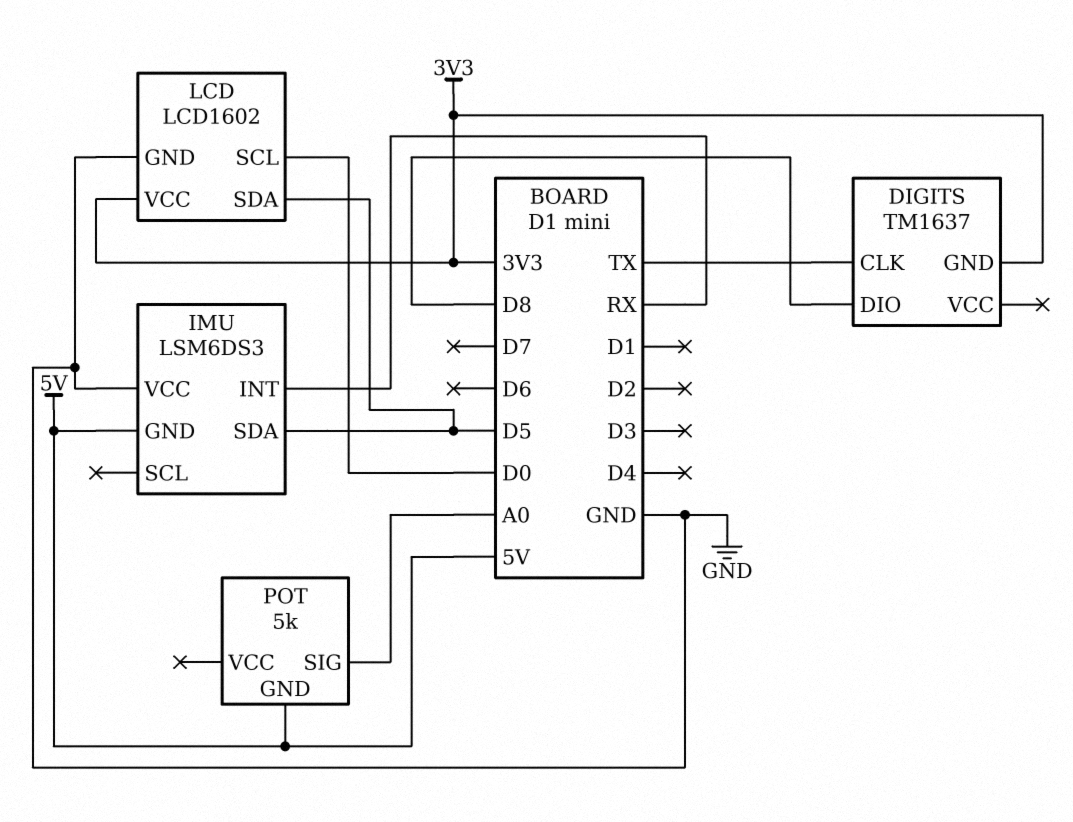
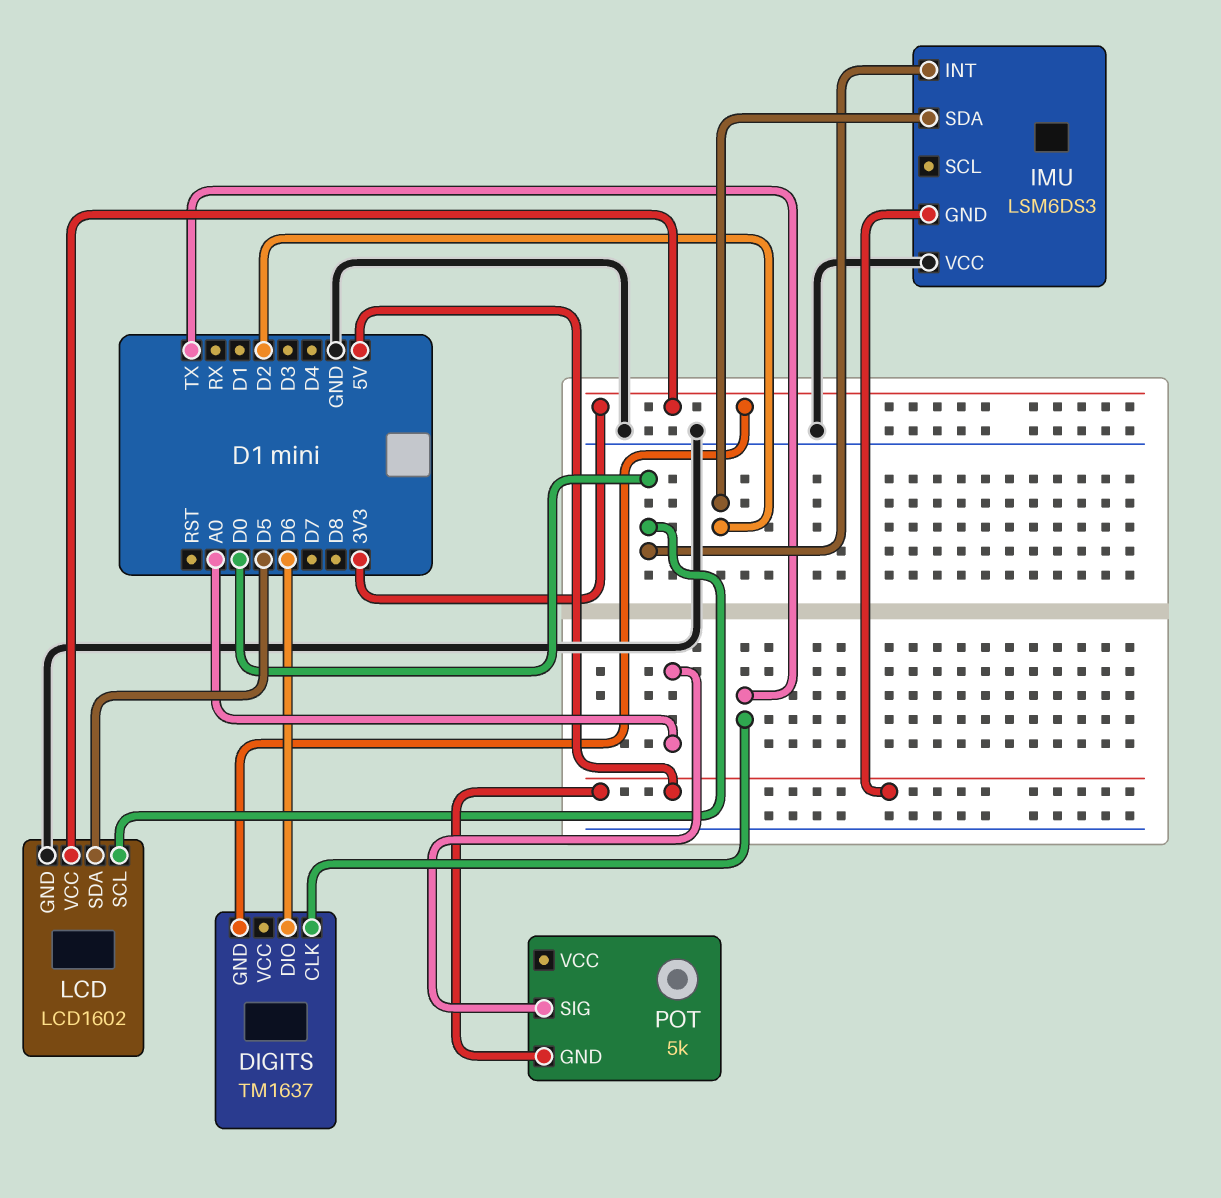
DIGITS pin DIO: D8 -> D6
IMU pin INT: RX -> D0
IMU pin SDA: D5 -> D2

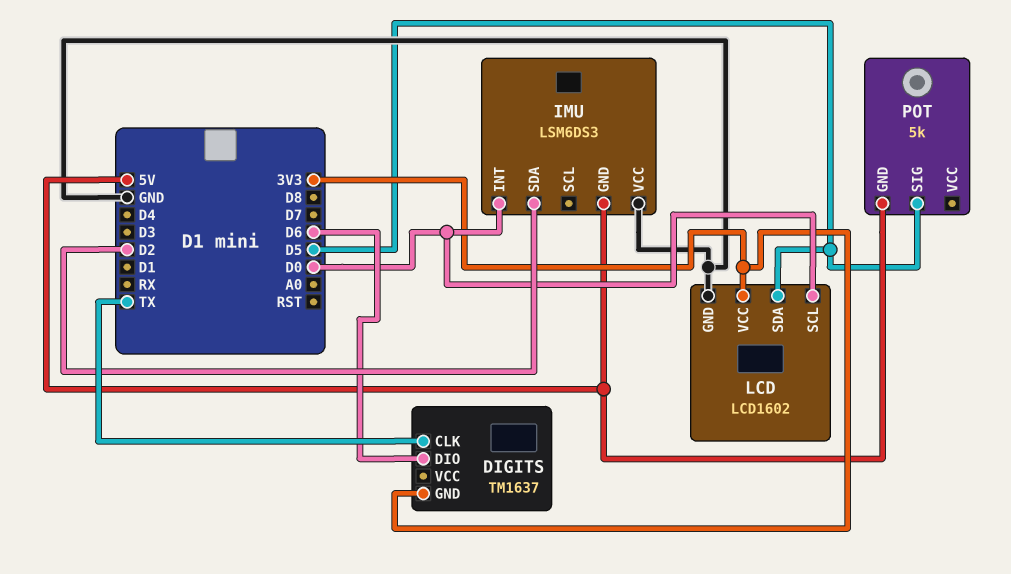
POT pin SIG: A0 -> D5

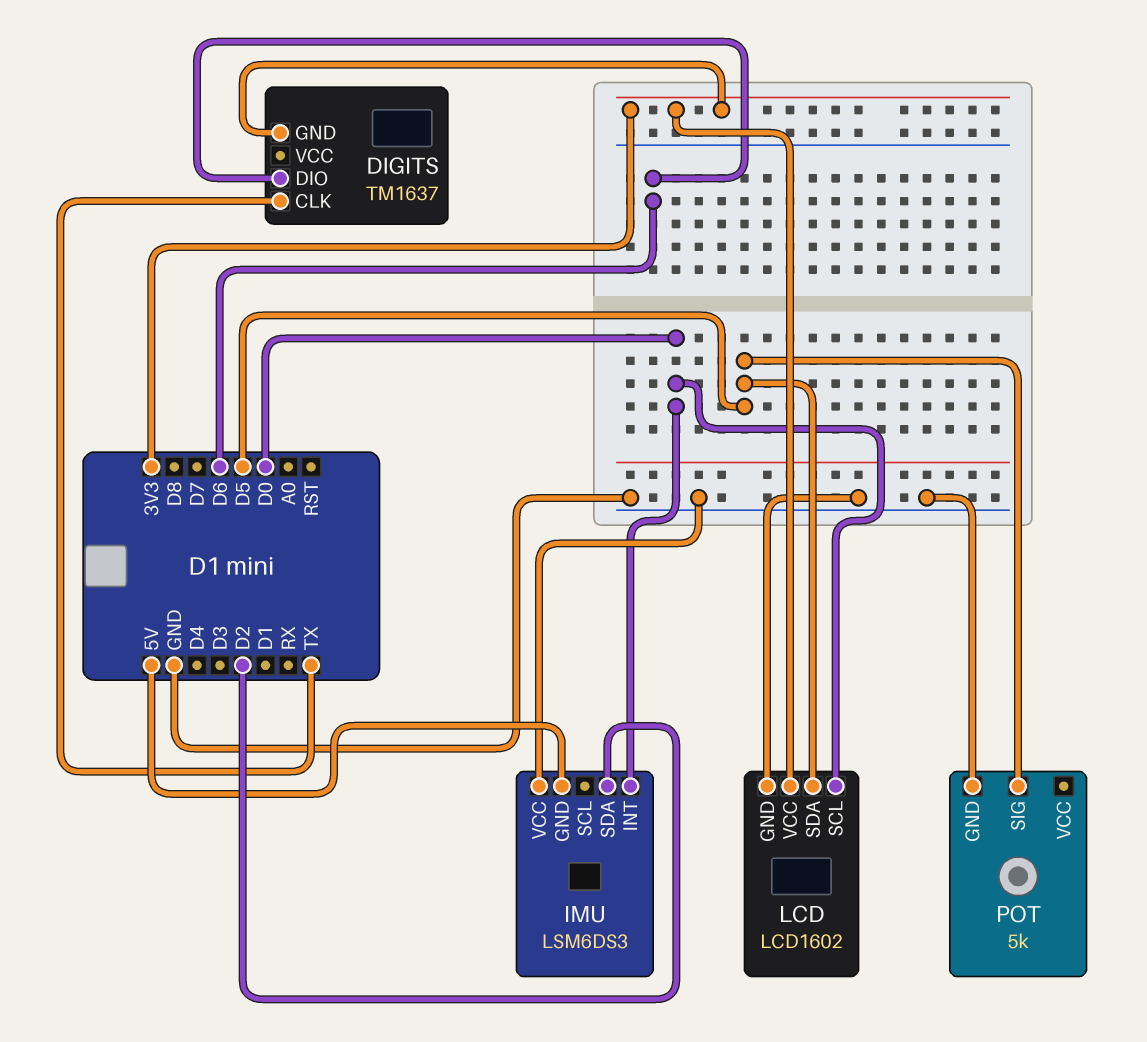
POT pin GND: 5V -> GND

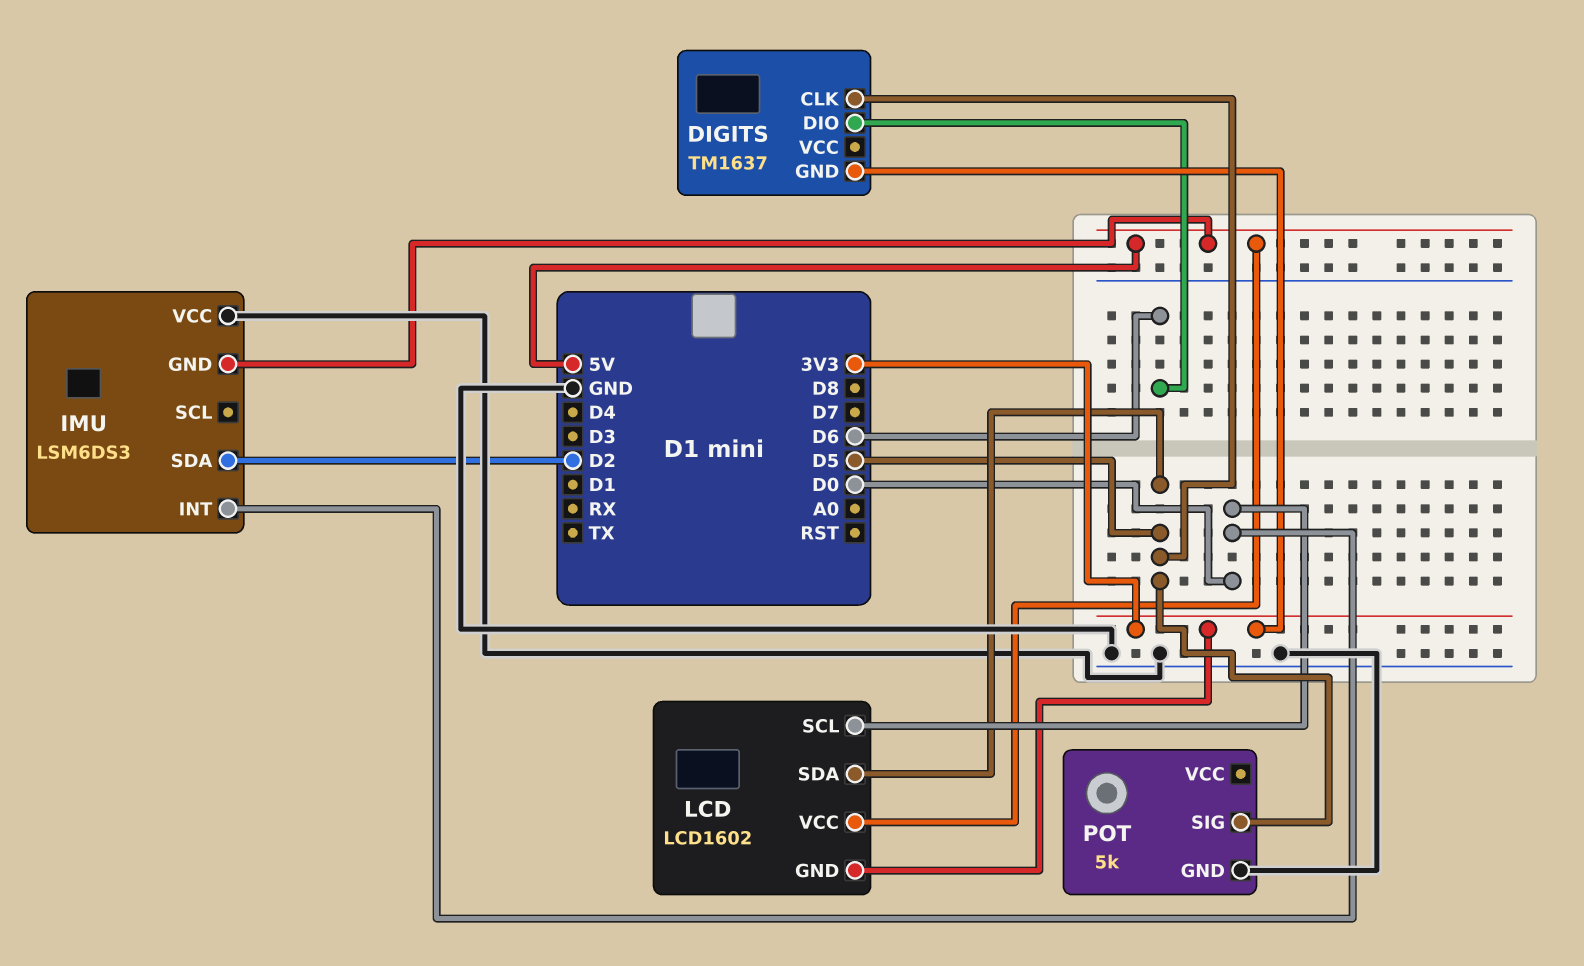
DIGITS pin CLK: TX -> D5
LCD pin GND: GND -> 3V3
LCD pin VCC: 3V3 -> 5V

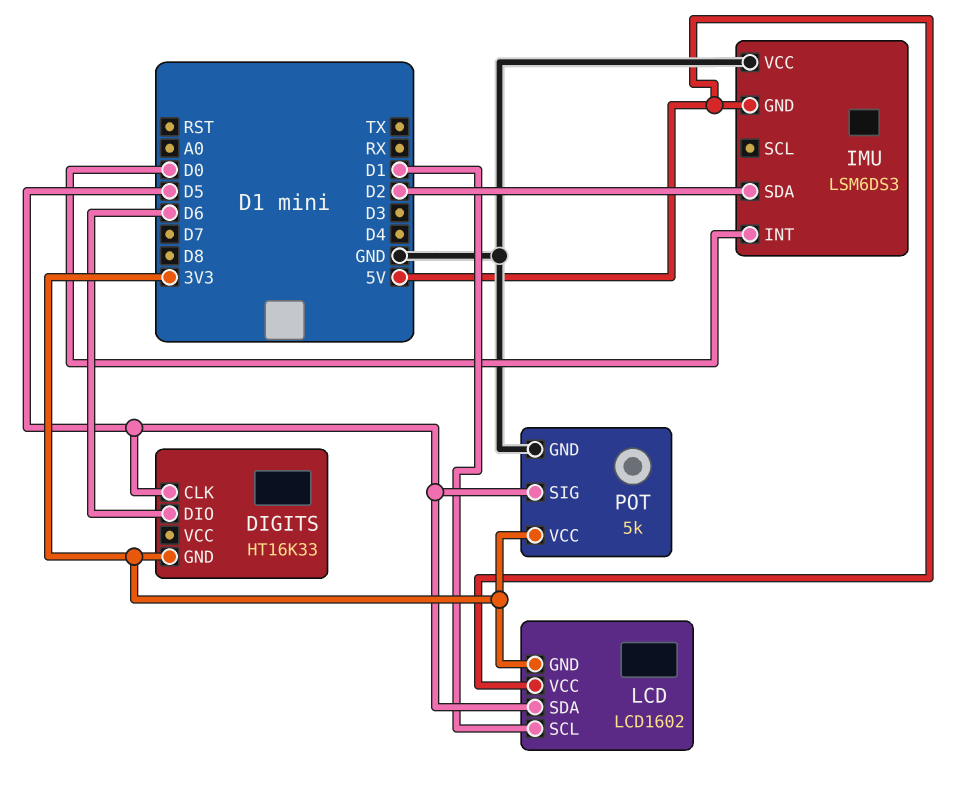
DIGITS: TM1637 -> HT16K33
LCD pin SCL: D0 -> D1
POT pin VCC: none -> 3V3

